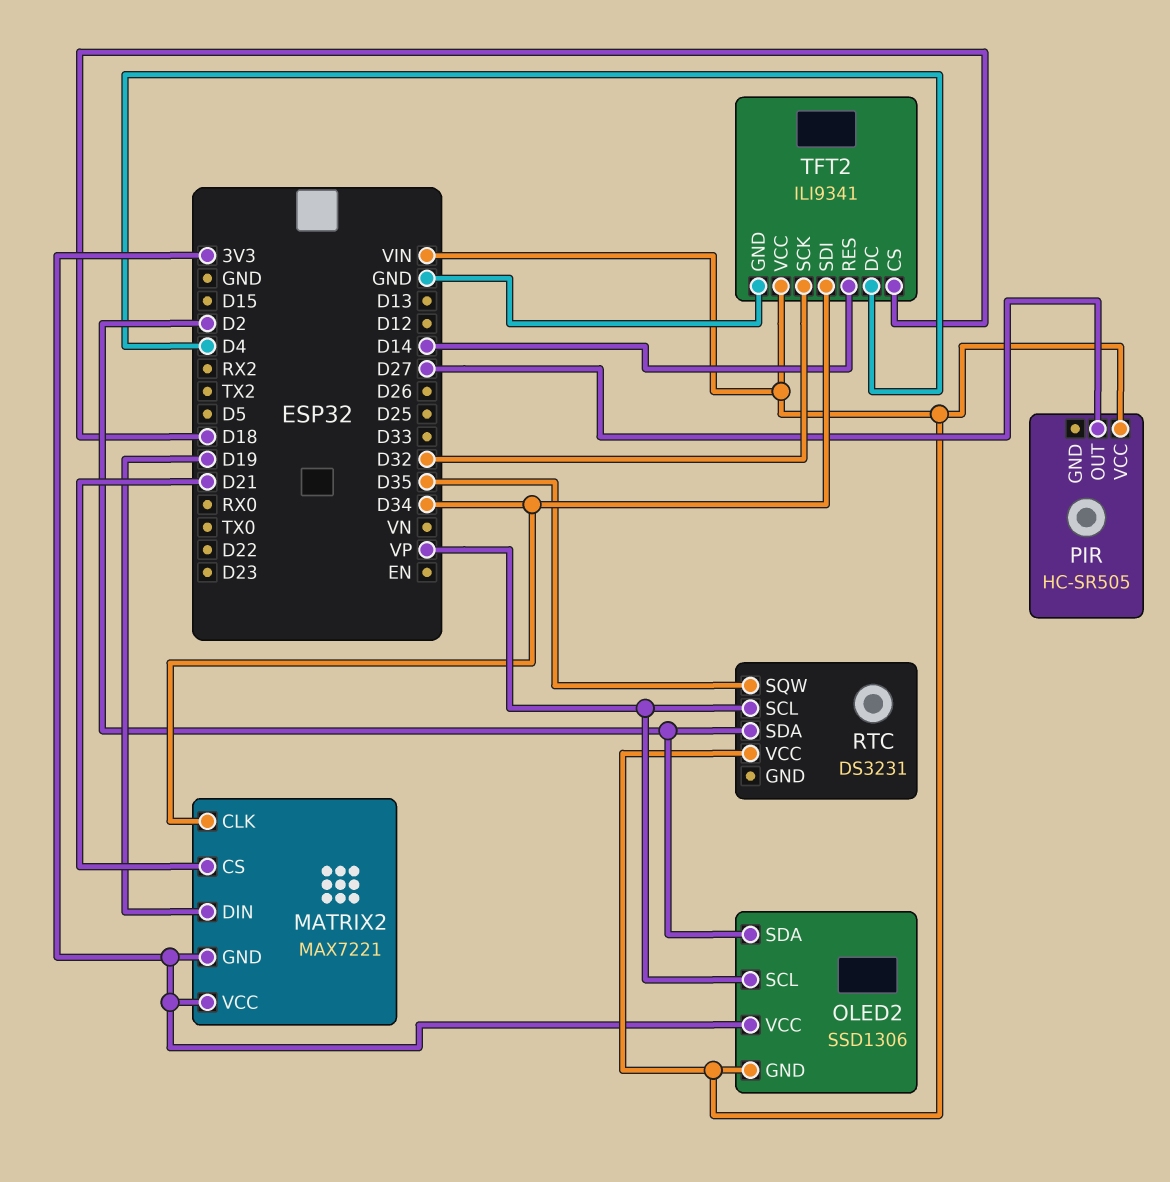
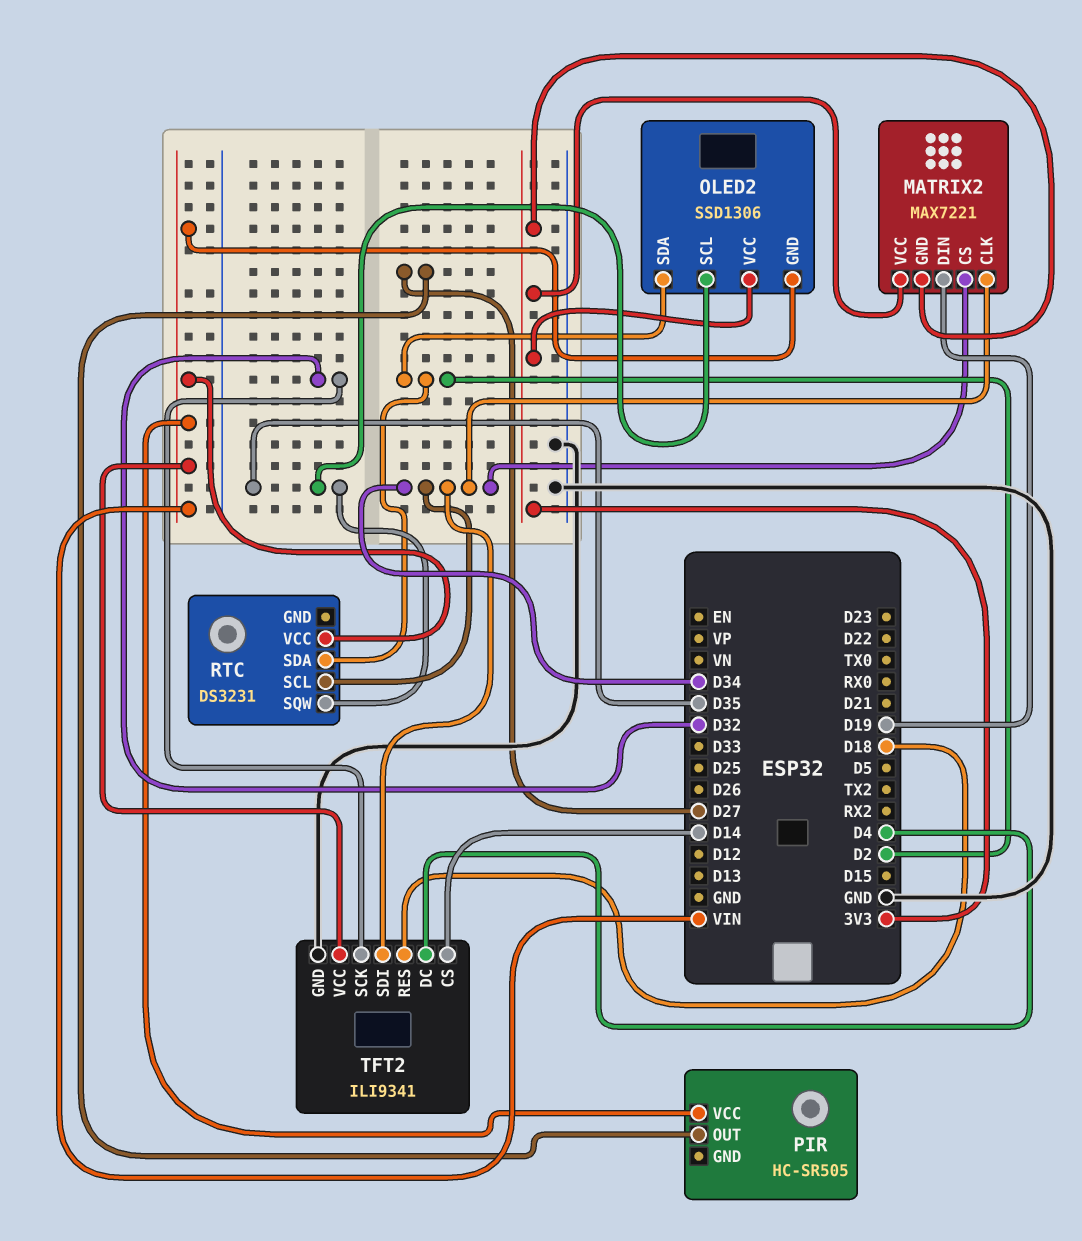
MATRIX2 pin CS: D21 -> D34
OLED2 pin SCL: VP -> D35
RTC pin SCL: VP -> D34
TFT2 pin CS: D18 -> D14
TFT2 pin RES: D14 -> D18

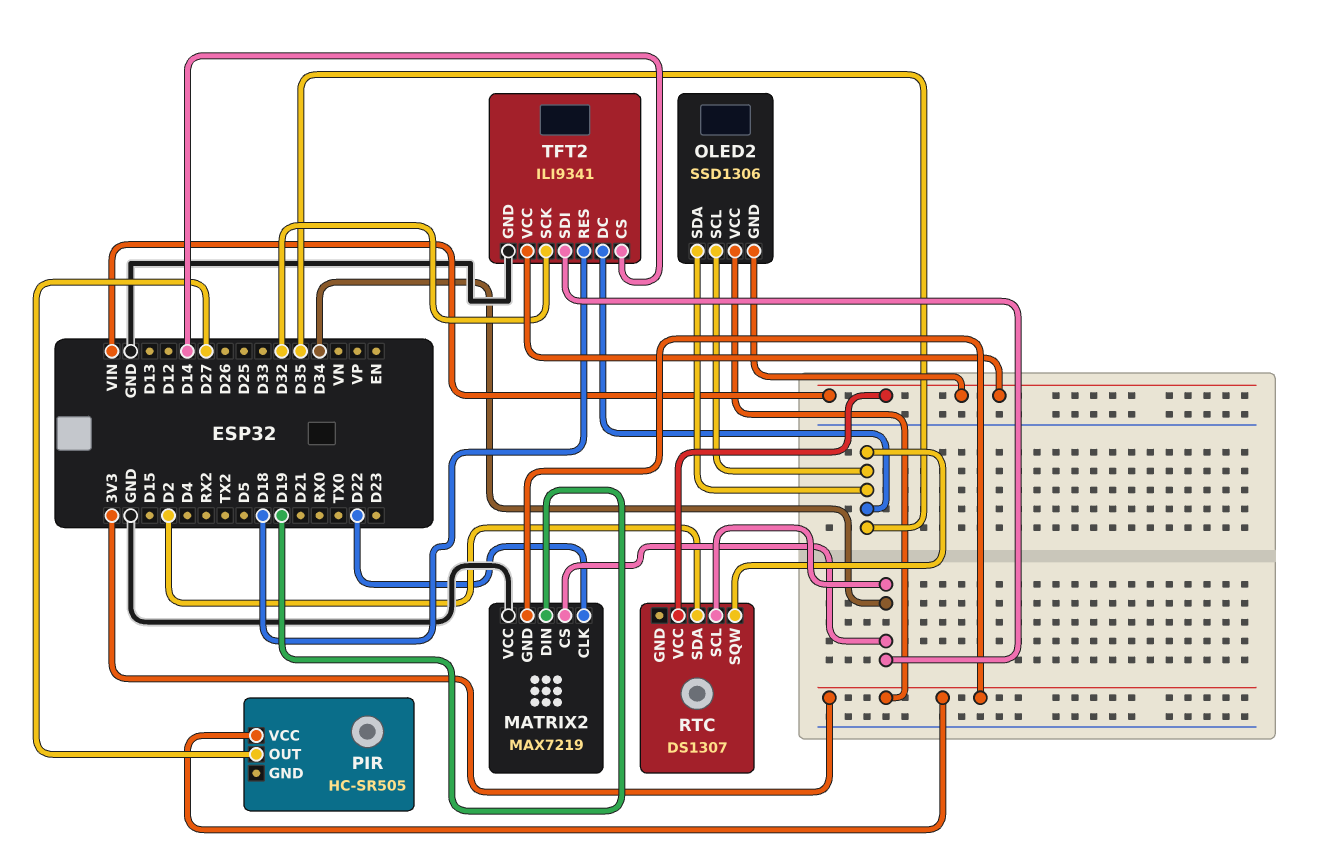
MATRIX2: MAX7221 -> MAX7219
MATRIX2 pin CLK: D34 -> D22
MATRIX2 pin VCC: 3V3 -> GND
OLED2 pin SDA: D2 -> D35
PIR pin VCC: VIN -> 3V3
RTC: DS3231 -> DS1307
TFT2 pin DC: D4 -> D35

